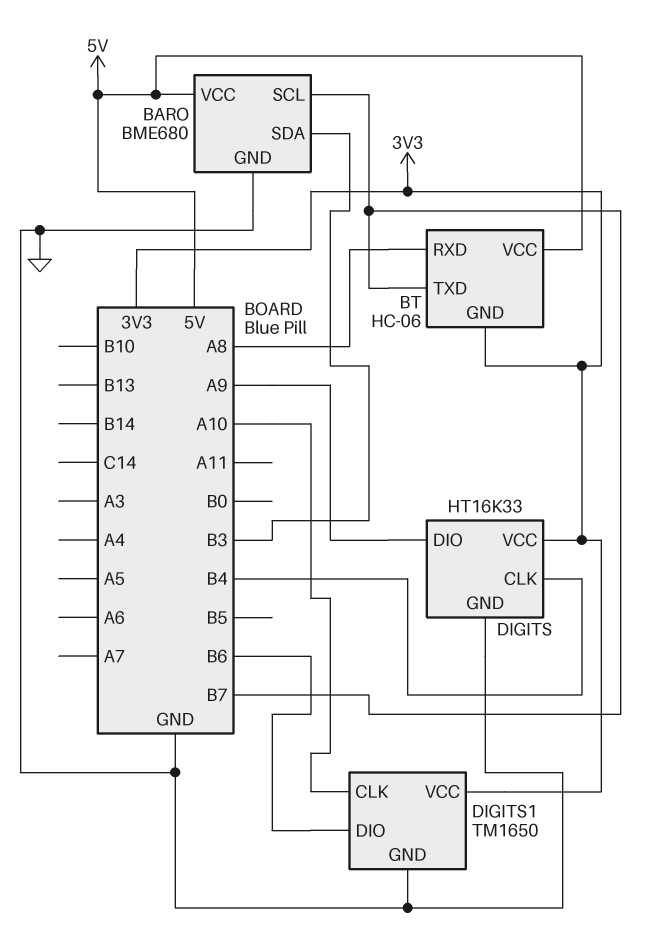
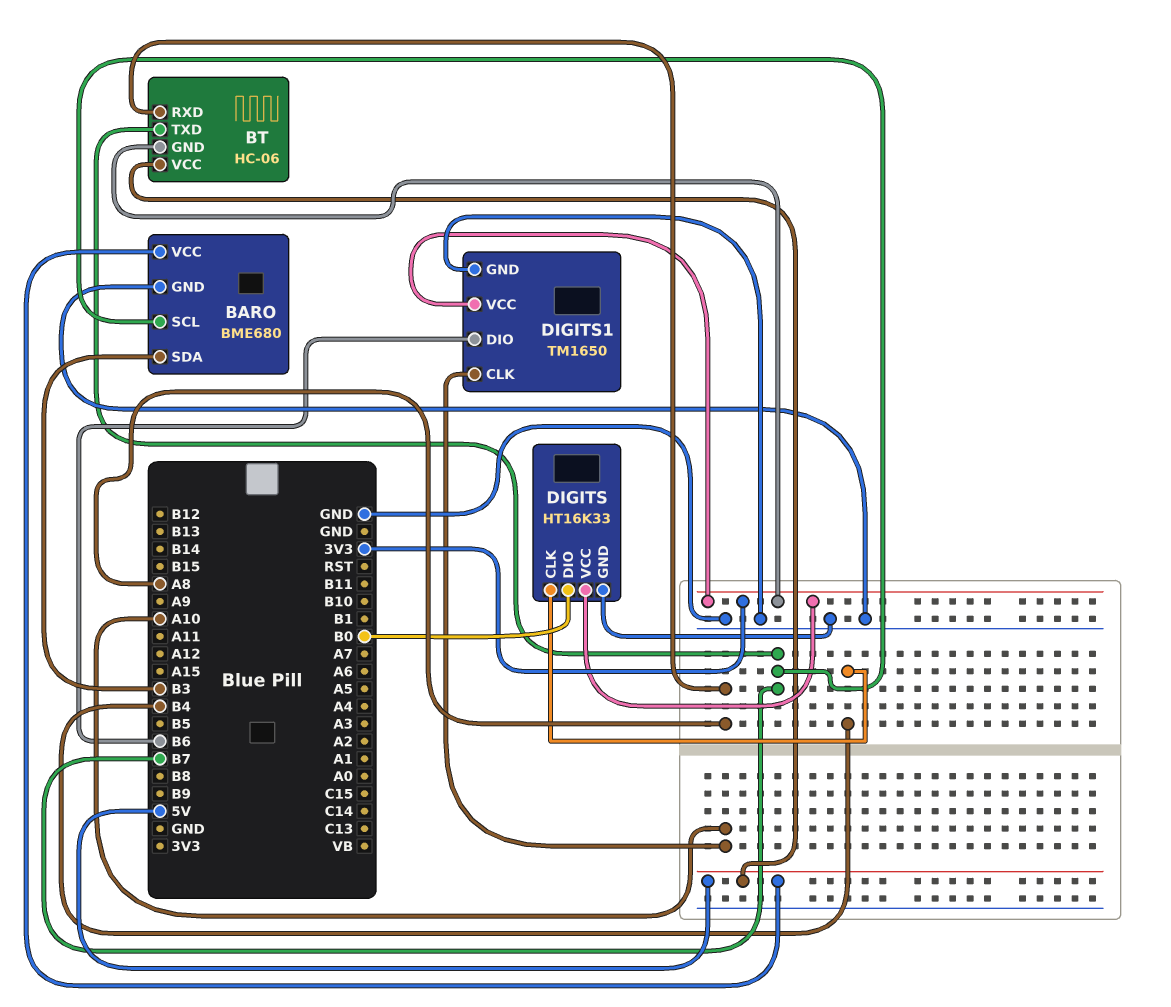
DIGITS pin DIO: A9 -> B0

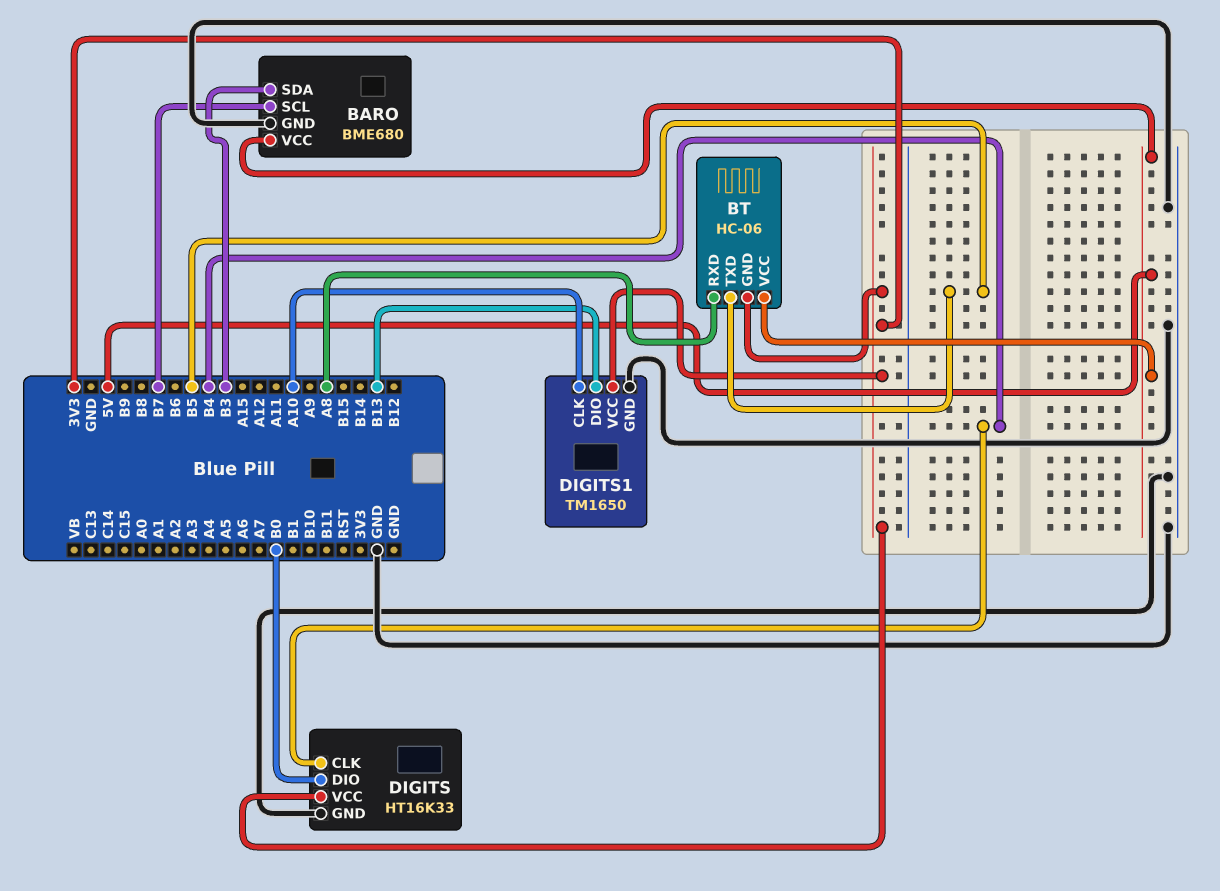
BT pin TXD: B7 -> B5
DIGITS1 pin DIO: B6 -> B13

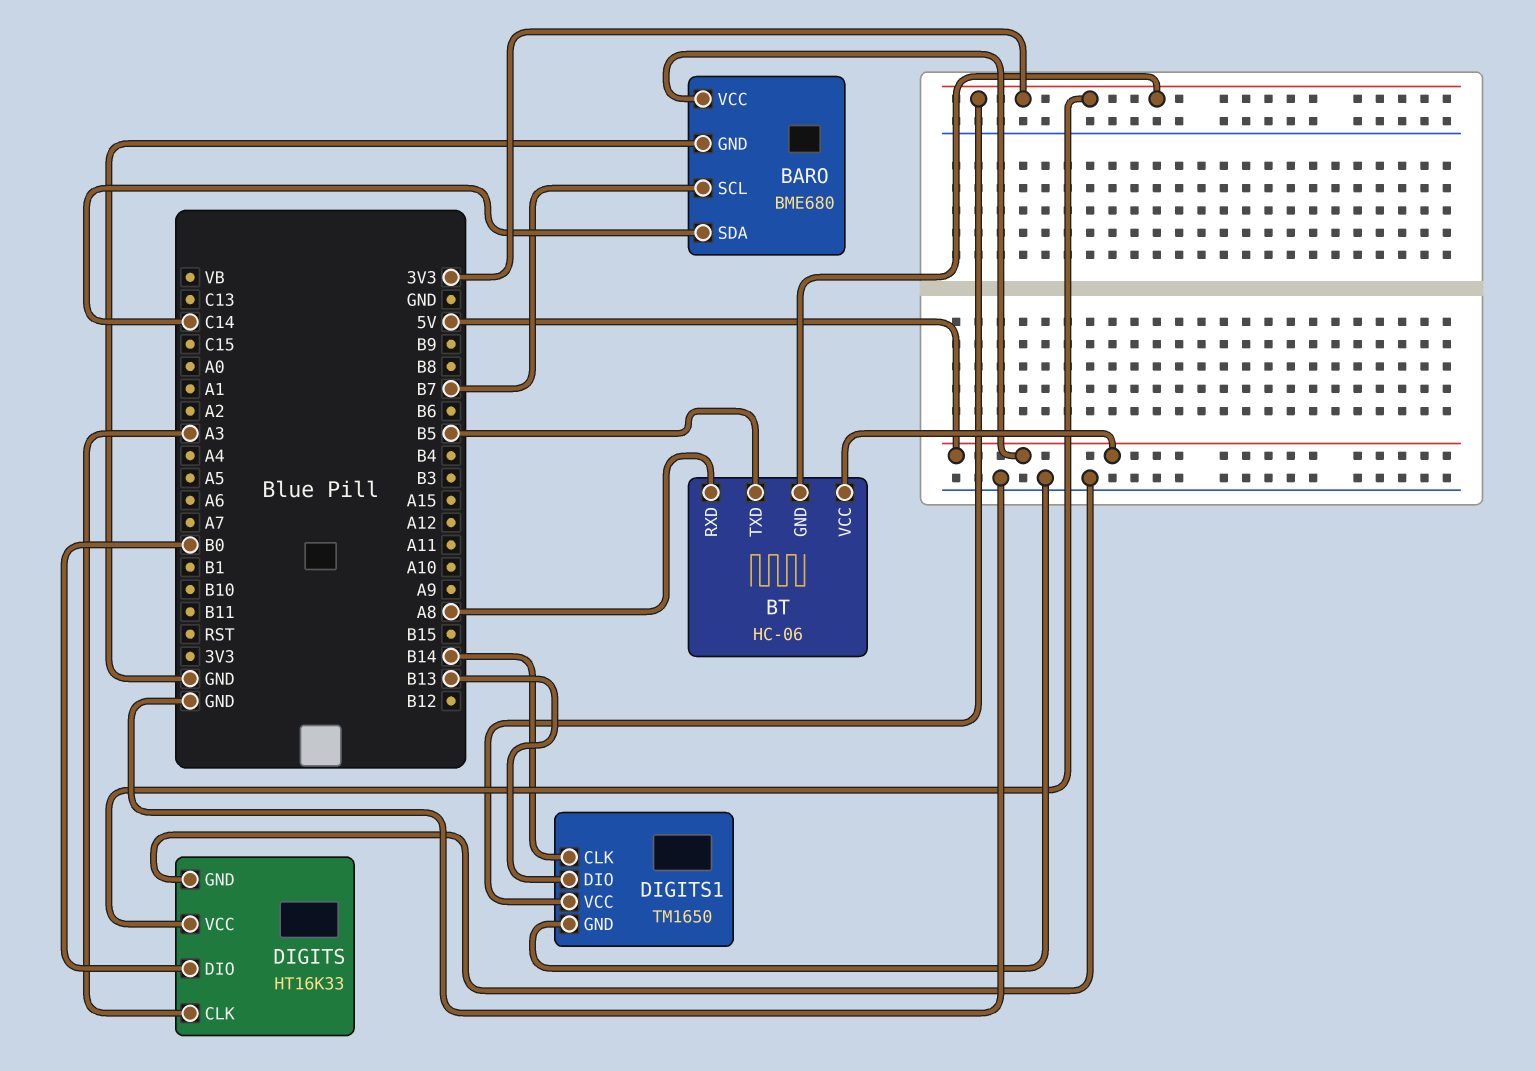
BARO pin SDA: B3 -> C14
DIGITS pin CLK: B4 -> A3
DIGITS1 pin CLK: A10 -> B14

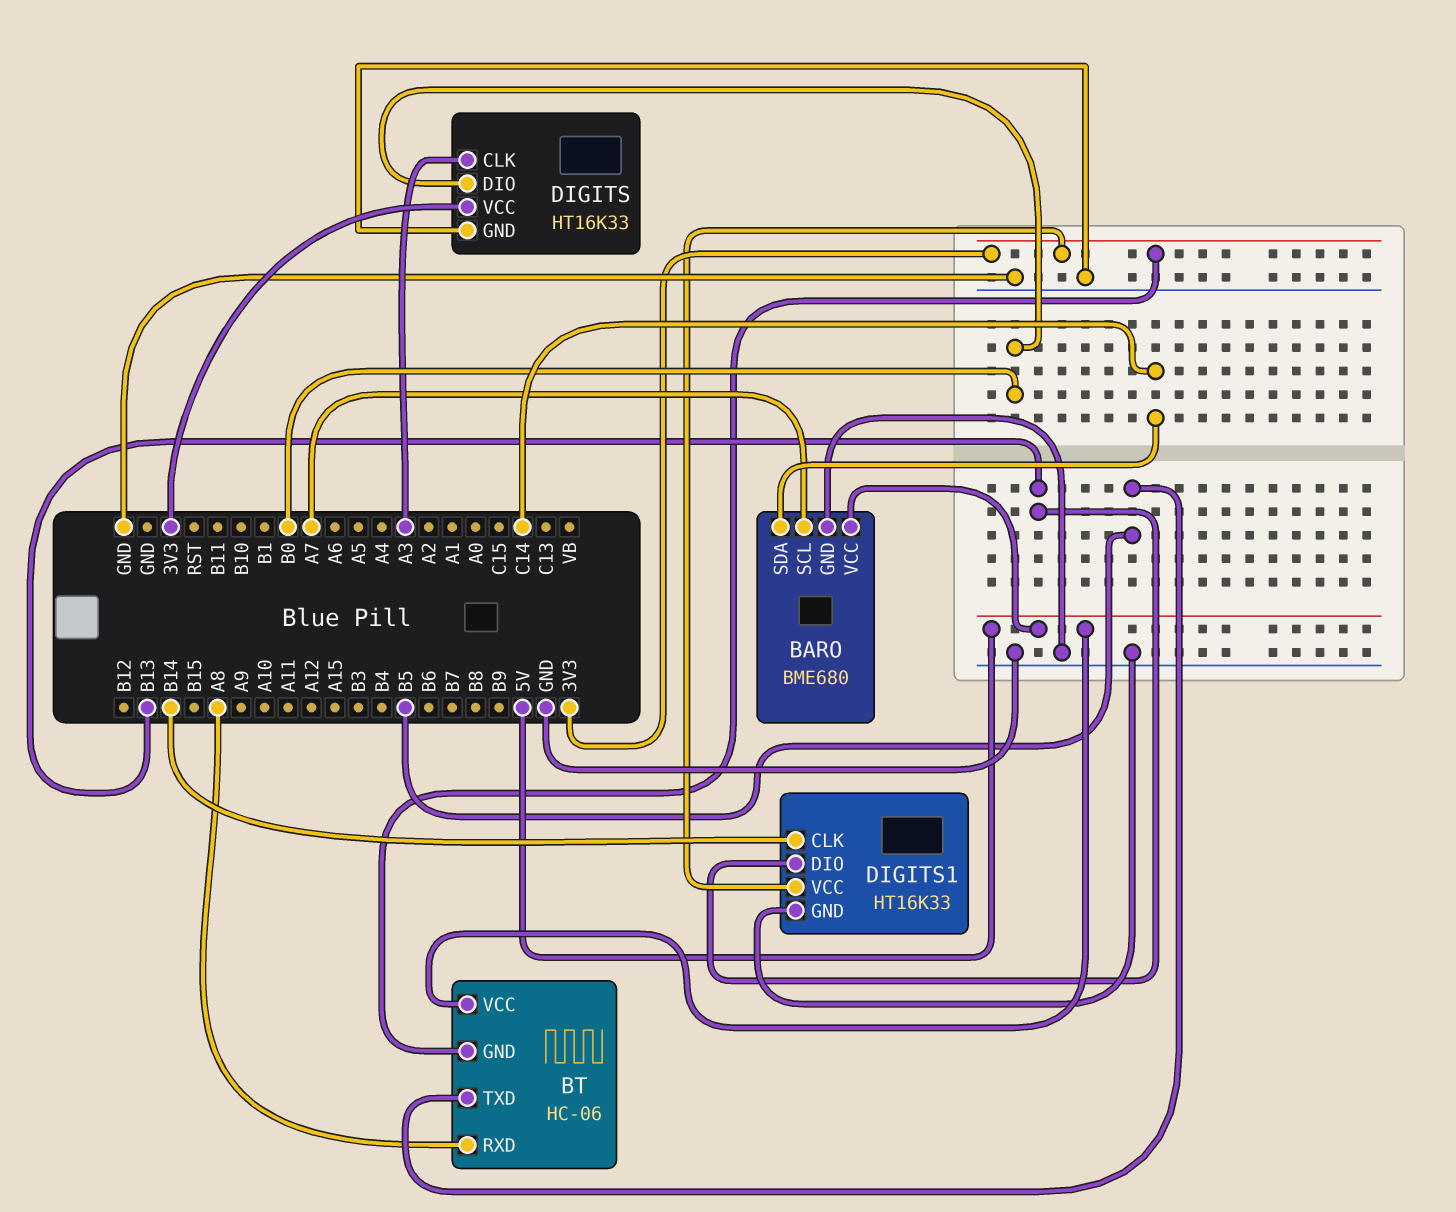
BARO pin SCL: B7 -> A7
DIGITS1: TM1650 -> HT16K33

